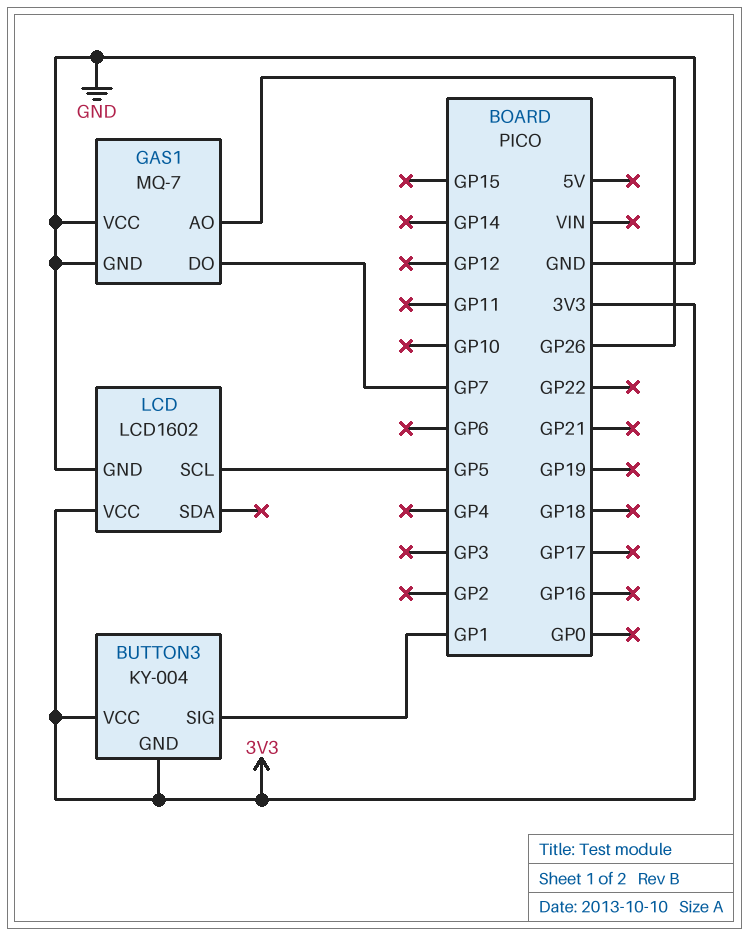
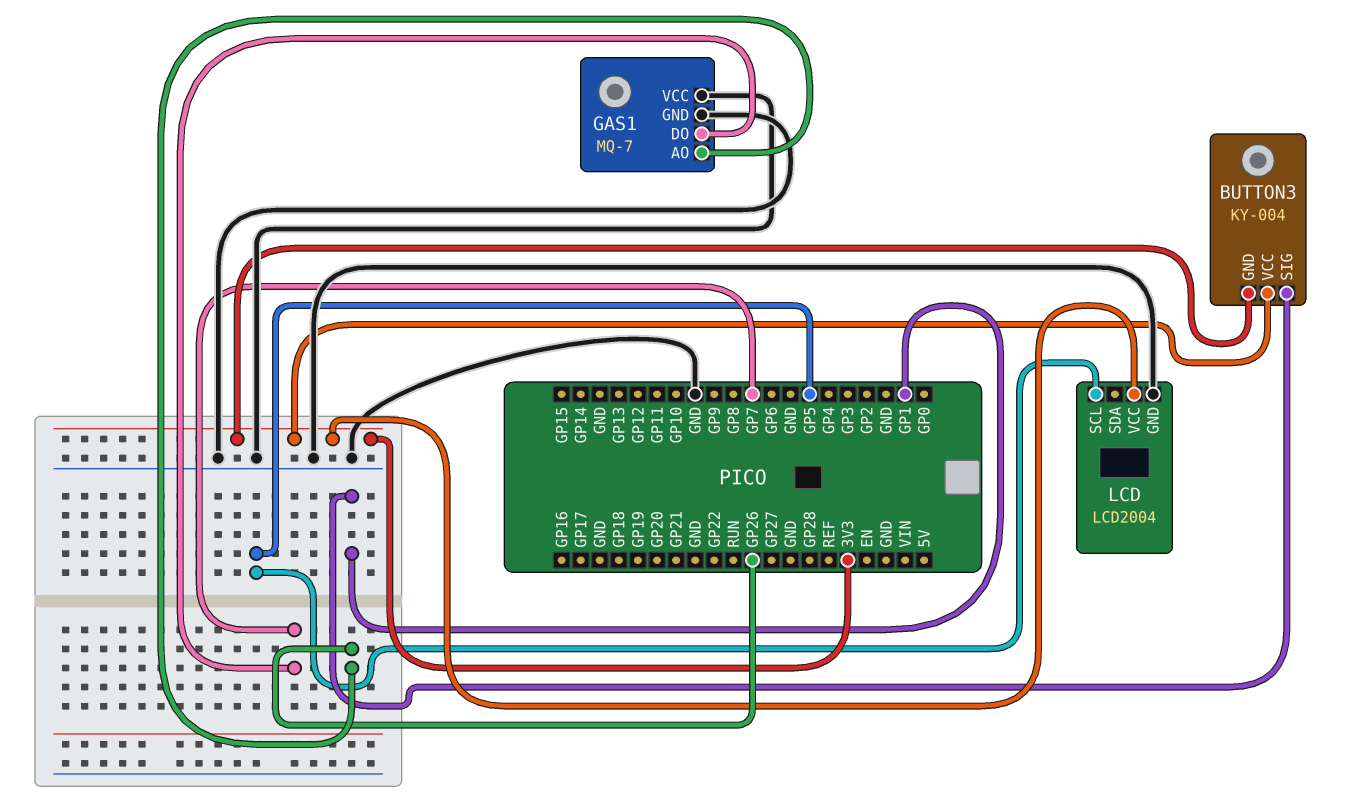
LCD: LCD1602 -> LCD2004

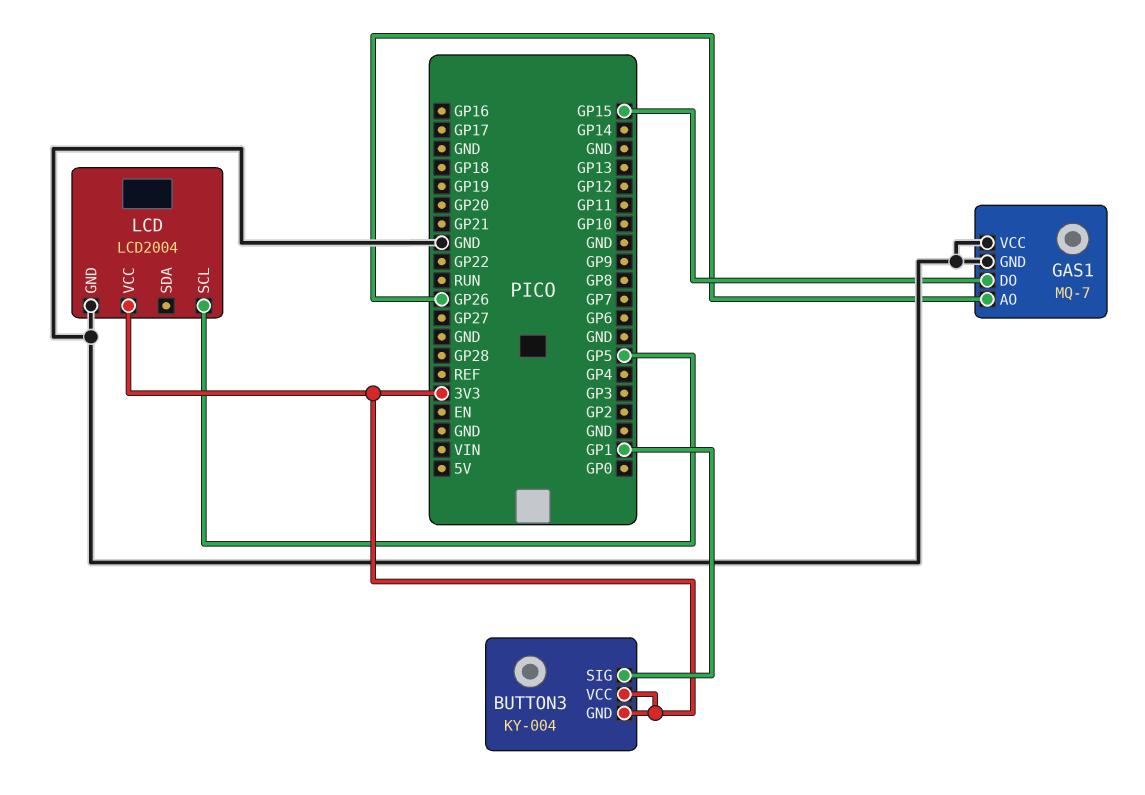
GAS1 pin DO: GP7 -> GP15

